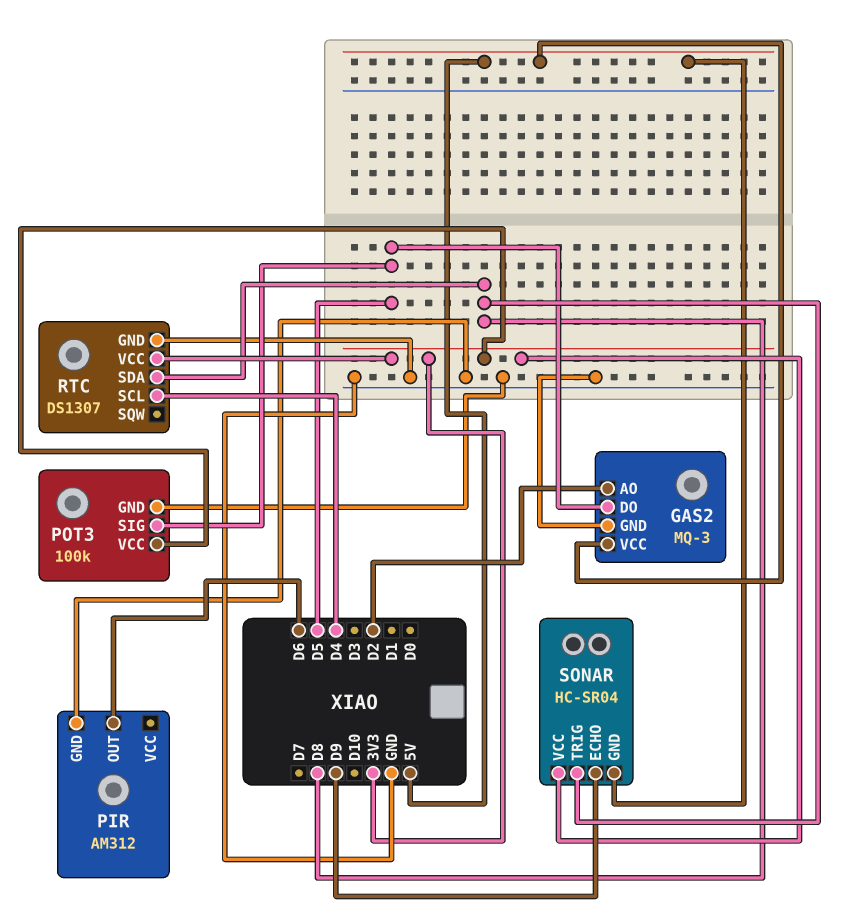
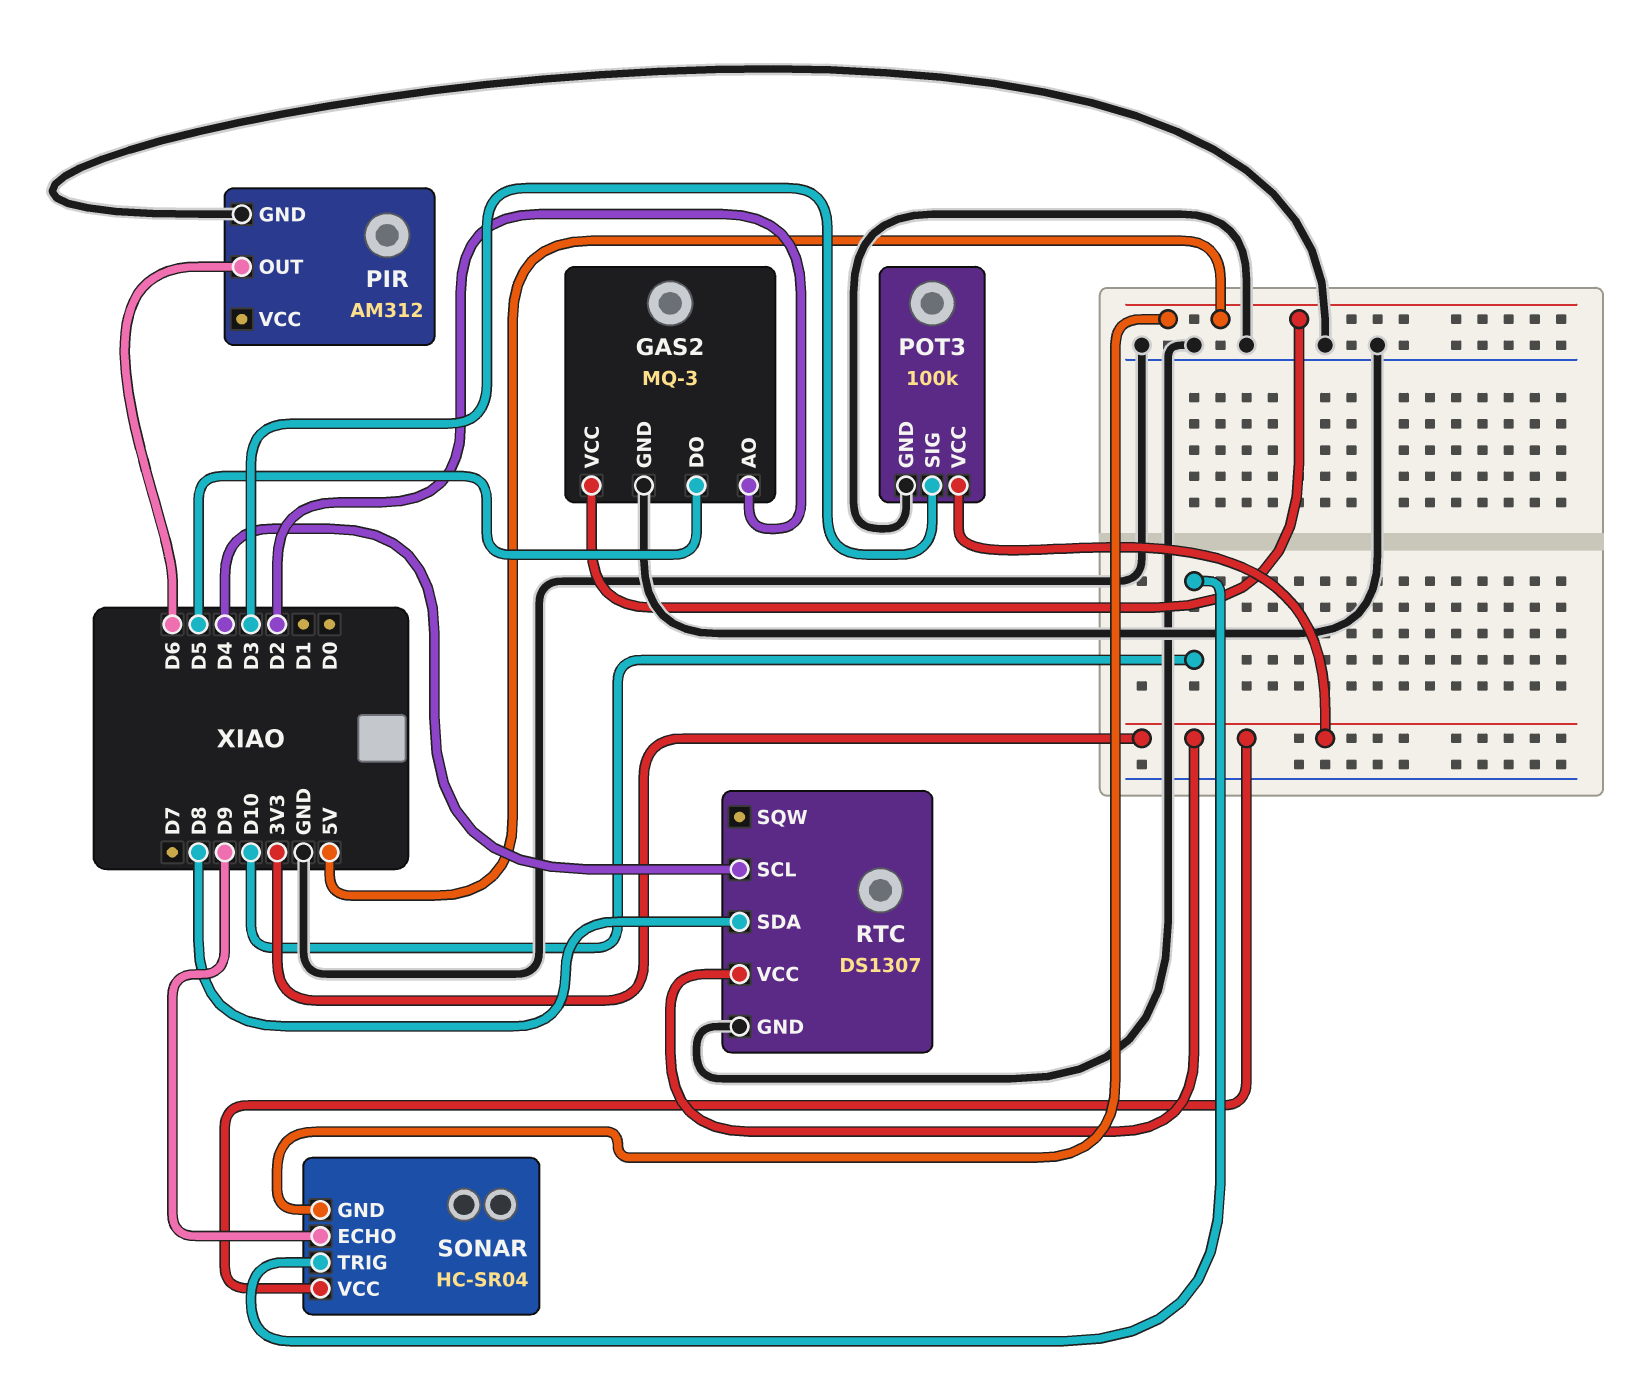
POT3 pin SIG: D5 -> D3
SONAR pin TRIG: D8 -> D10

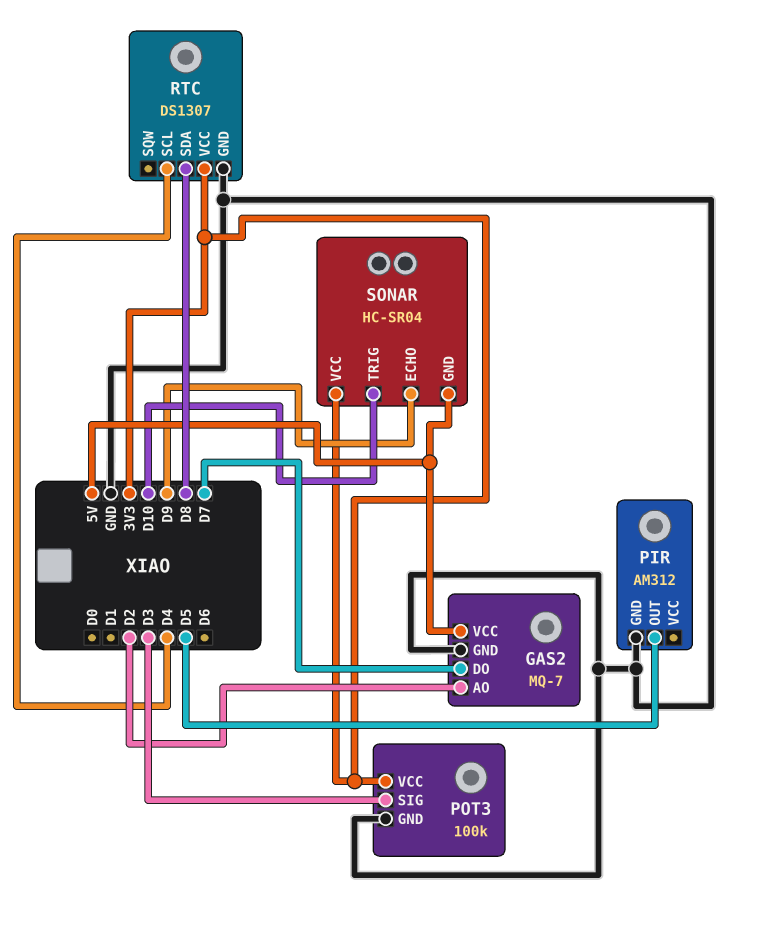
GAS2: MQ-3 -> MQ-7
GAS2 pin DO: D5 -> D7
PIR pin OUT: D6 -> D5

